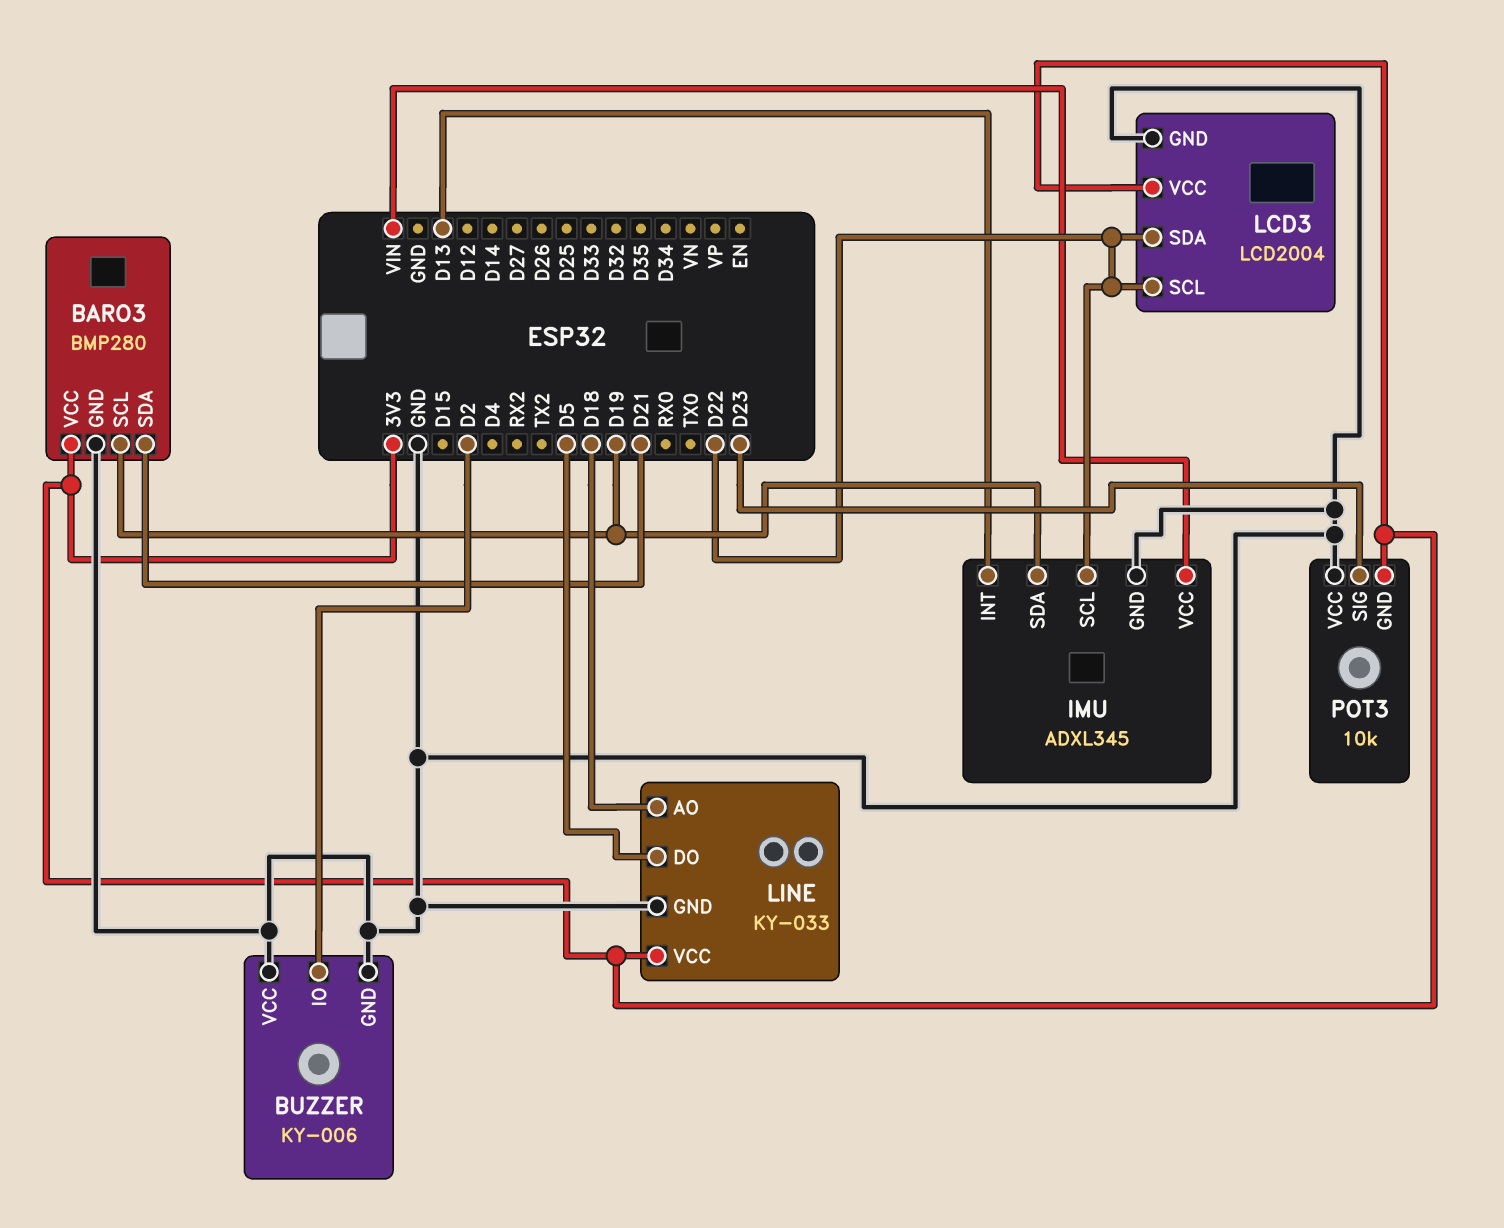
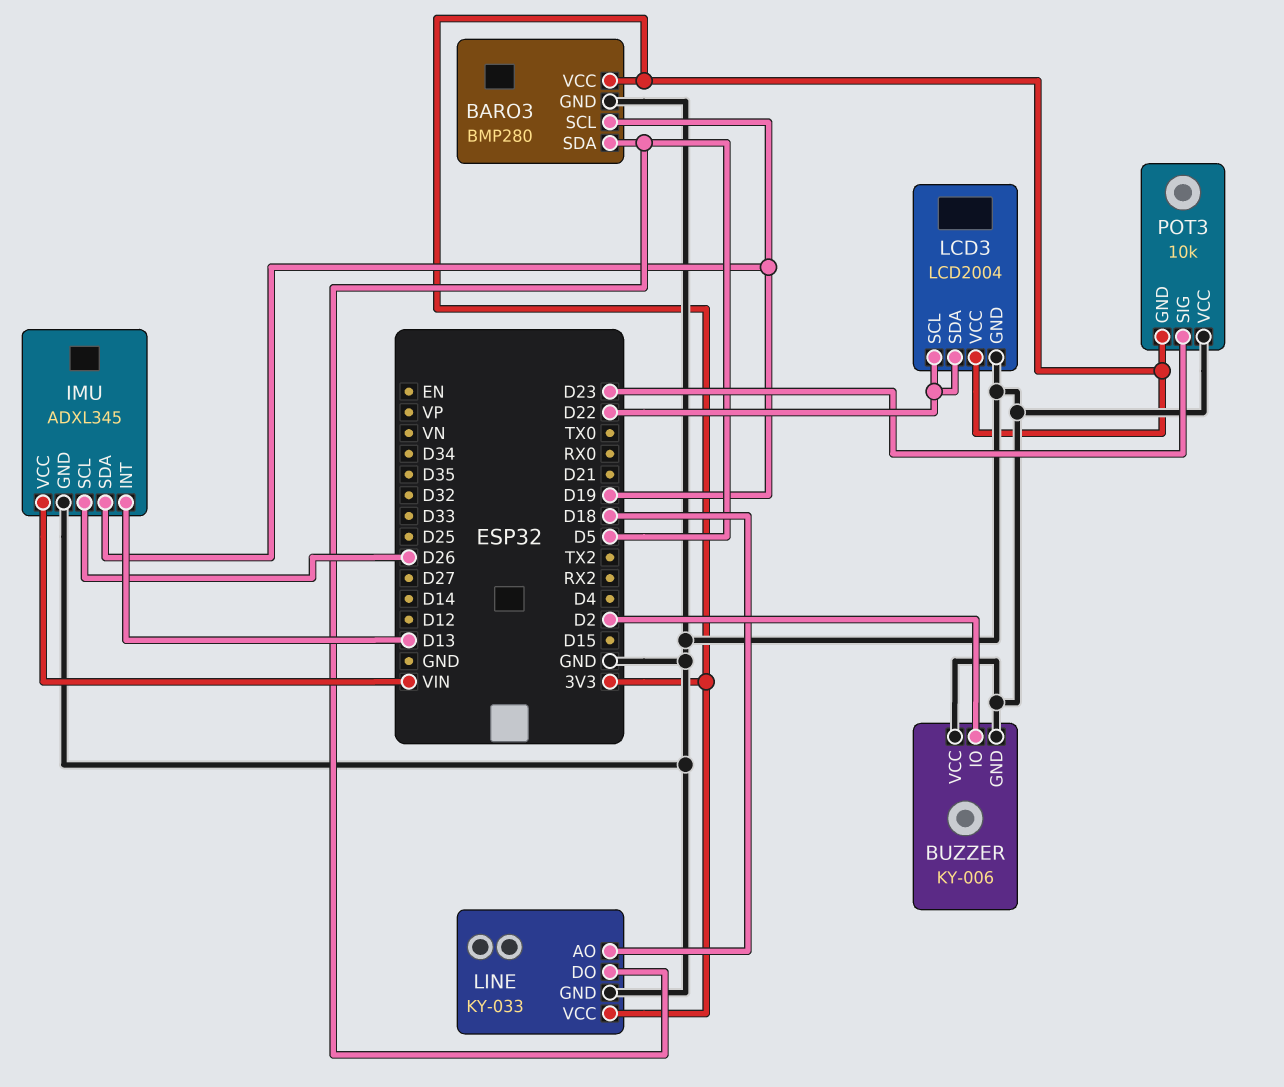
BARO3 pin SDA: D21 -> D5
IMU pin SCL: D22 -> D26

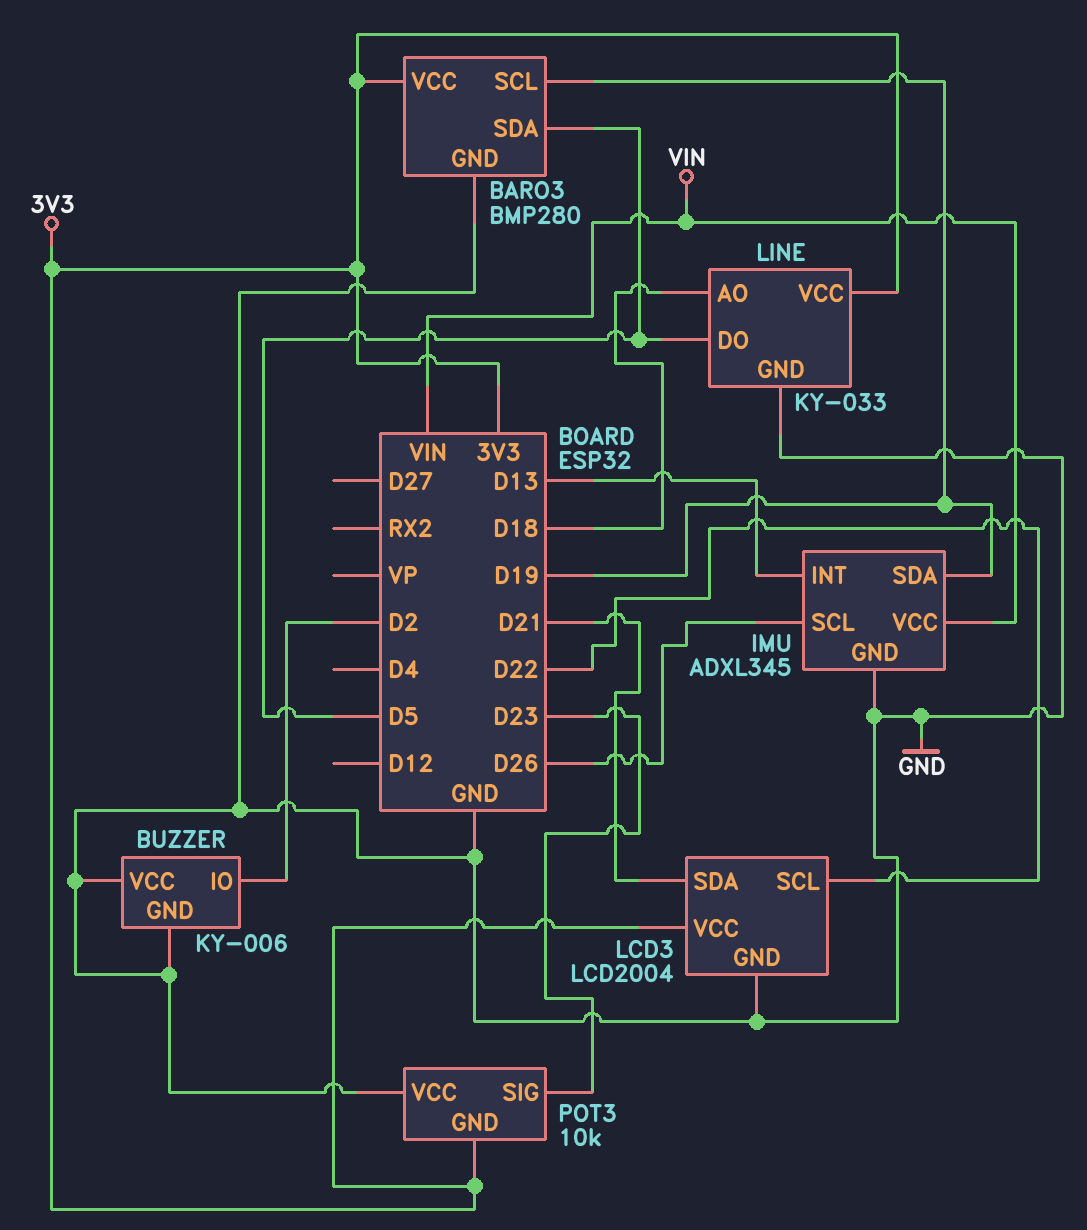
LCD3 pin SDA: D22 -> D21

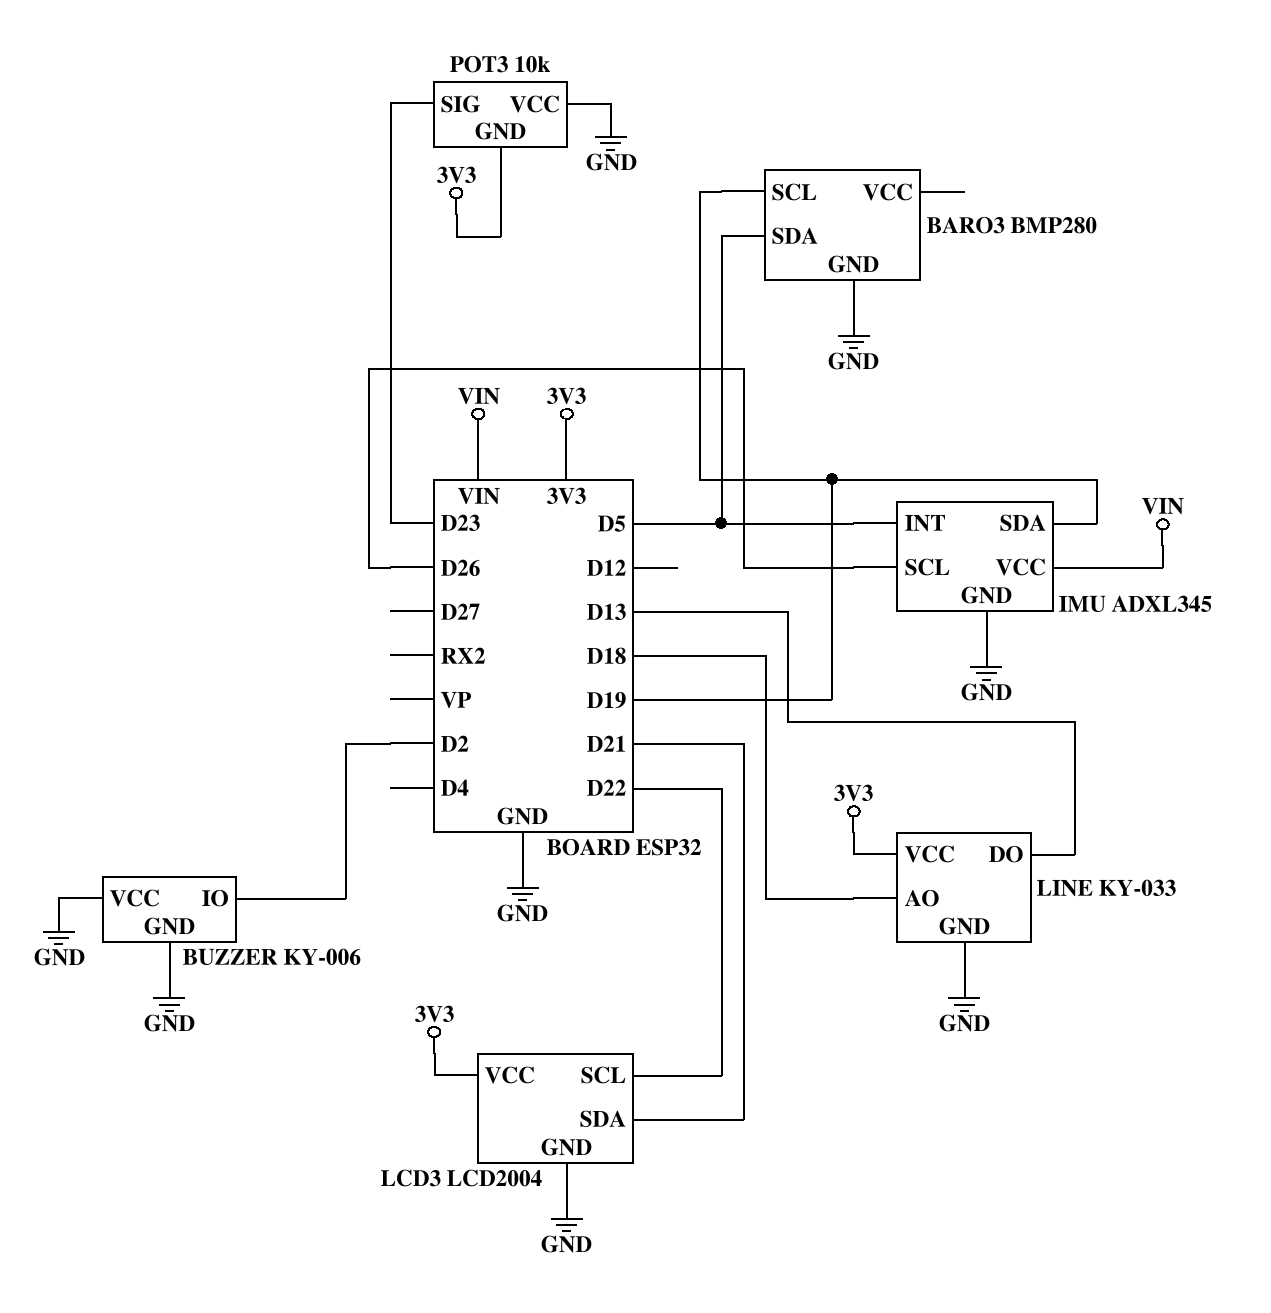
BARO3 pin VCC: 3V3 -> none
IMU pin INT: D13 -> D5
LINE pin DO: D5 -> D13

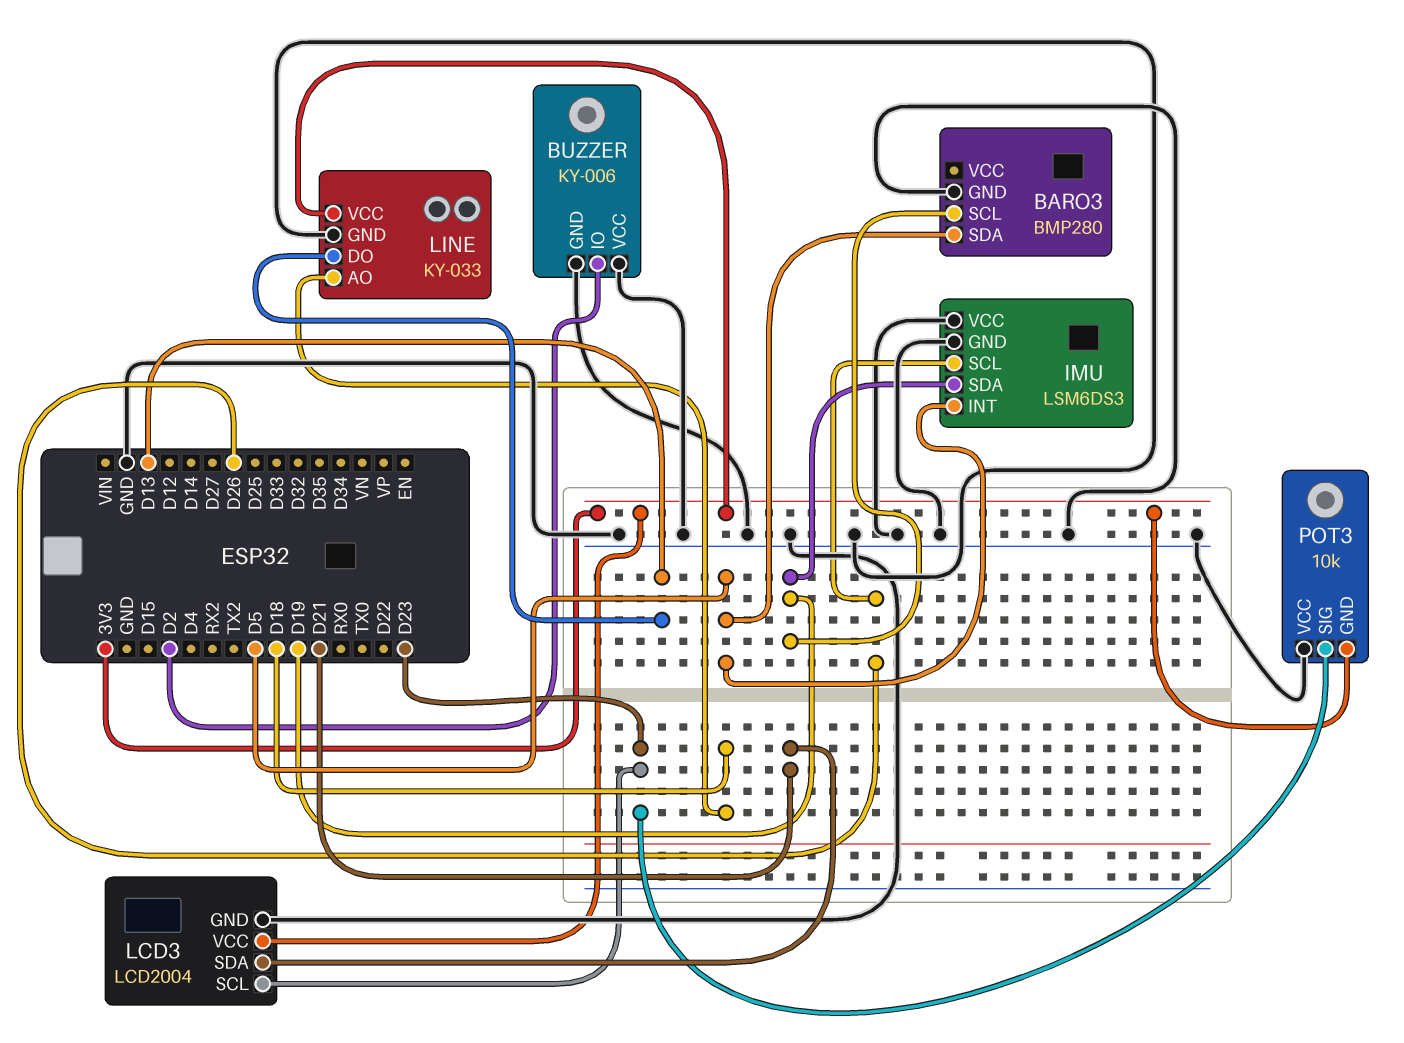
IMU: ADXL345 -> LSM6DS3
IMU pin VCC: VIN -> GND
LCD3 pin SCL: D22 -> D23

